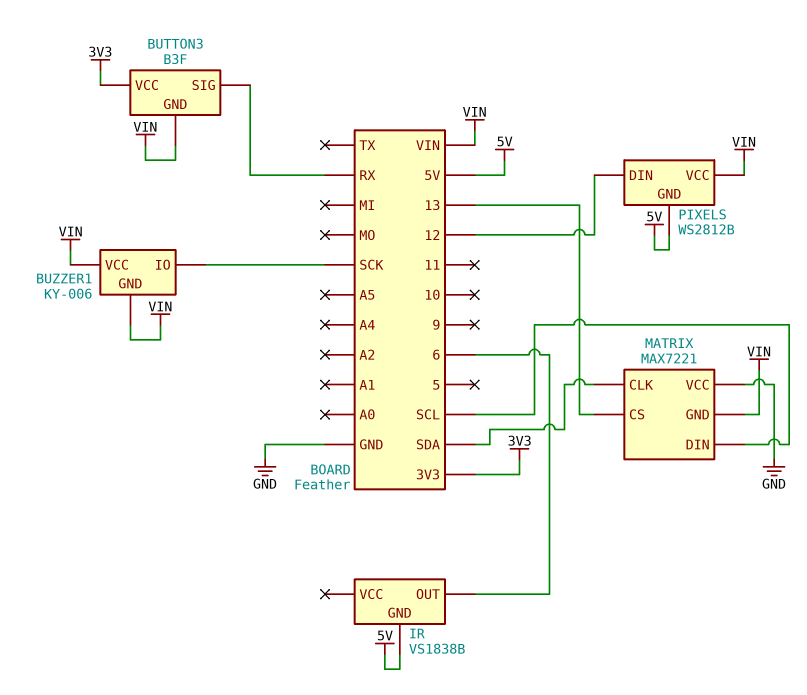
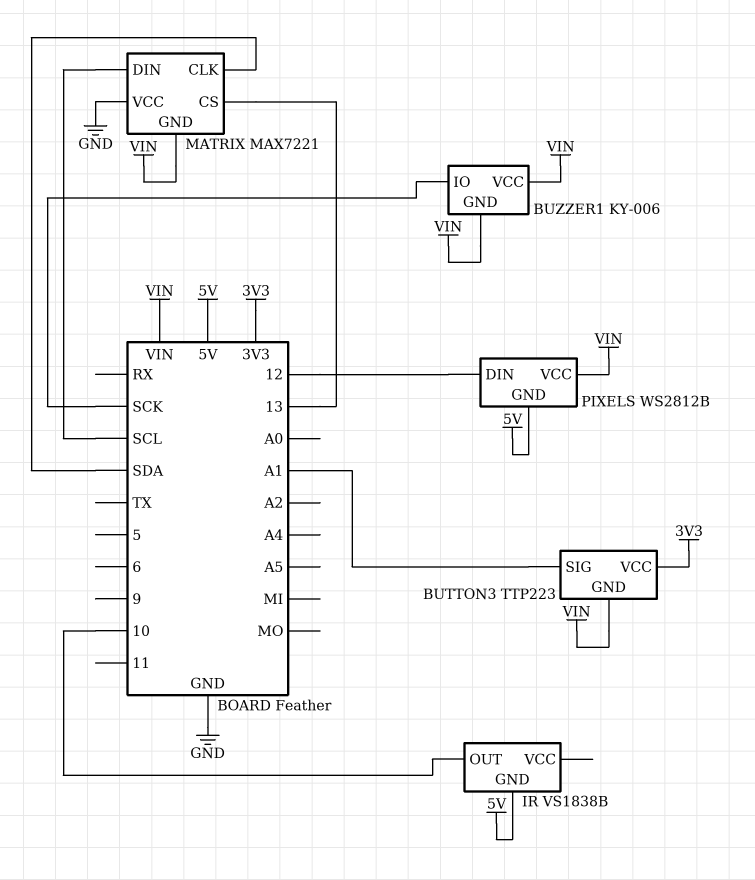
BUTTON3: B3F -> TTP223
BUTTON3 pin SIG: RX -> A1
IR pin OUT: 6 -> 10

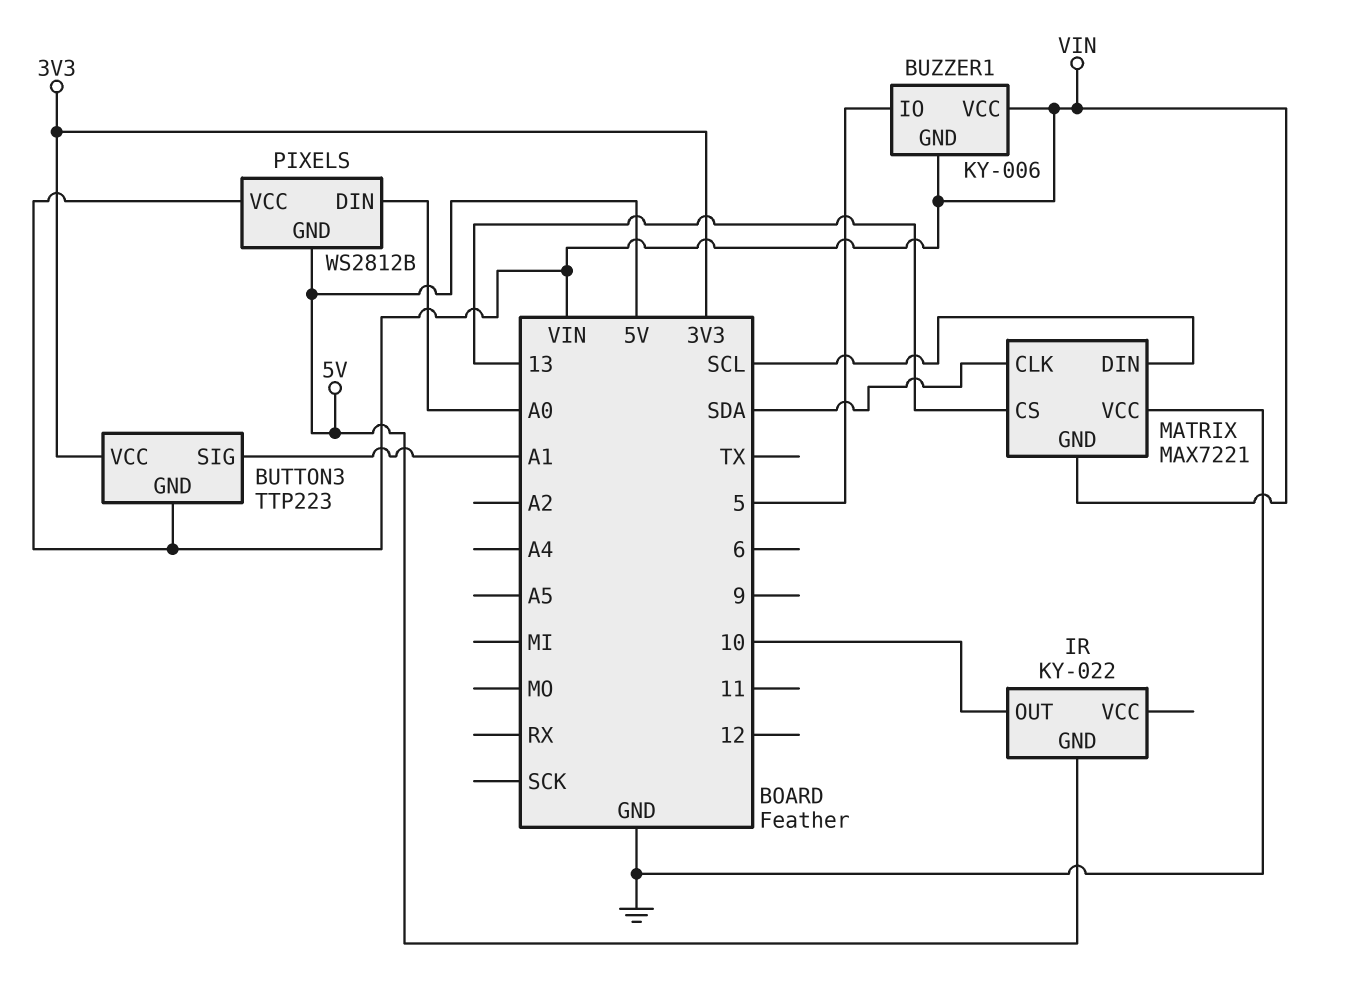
BUZZER1 pin IO: SCK -> 5
IR: VS1838B -> KY-022
PIXELS pin DIN: 12 -> A0

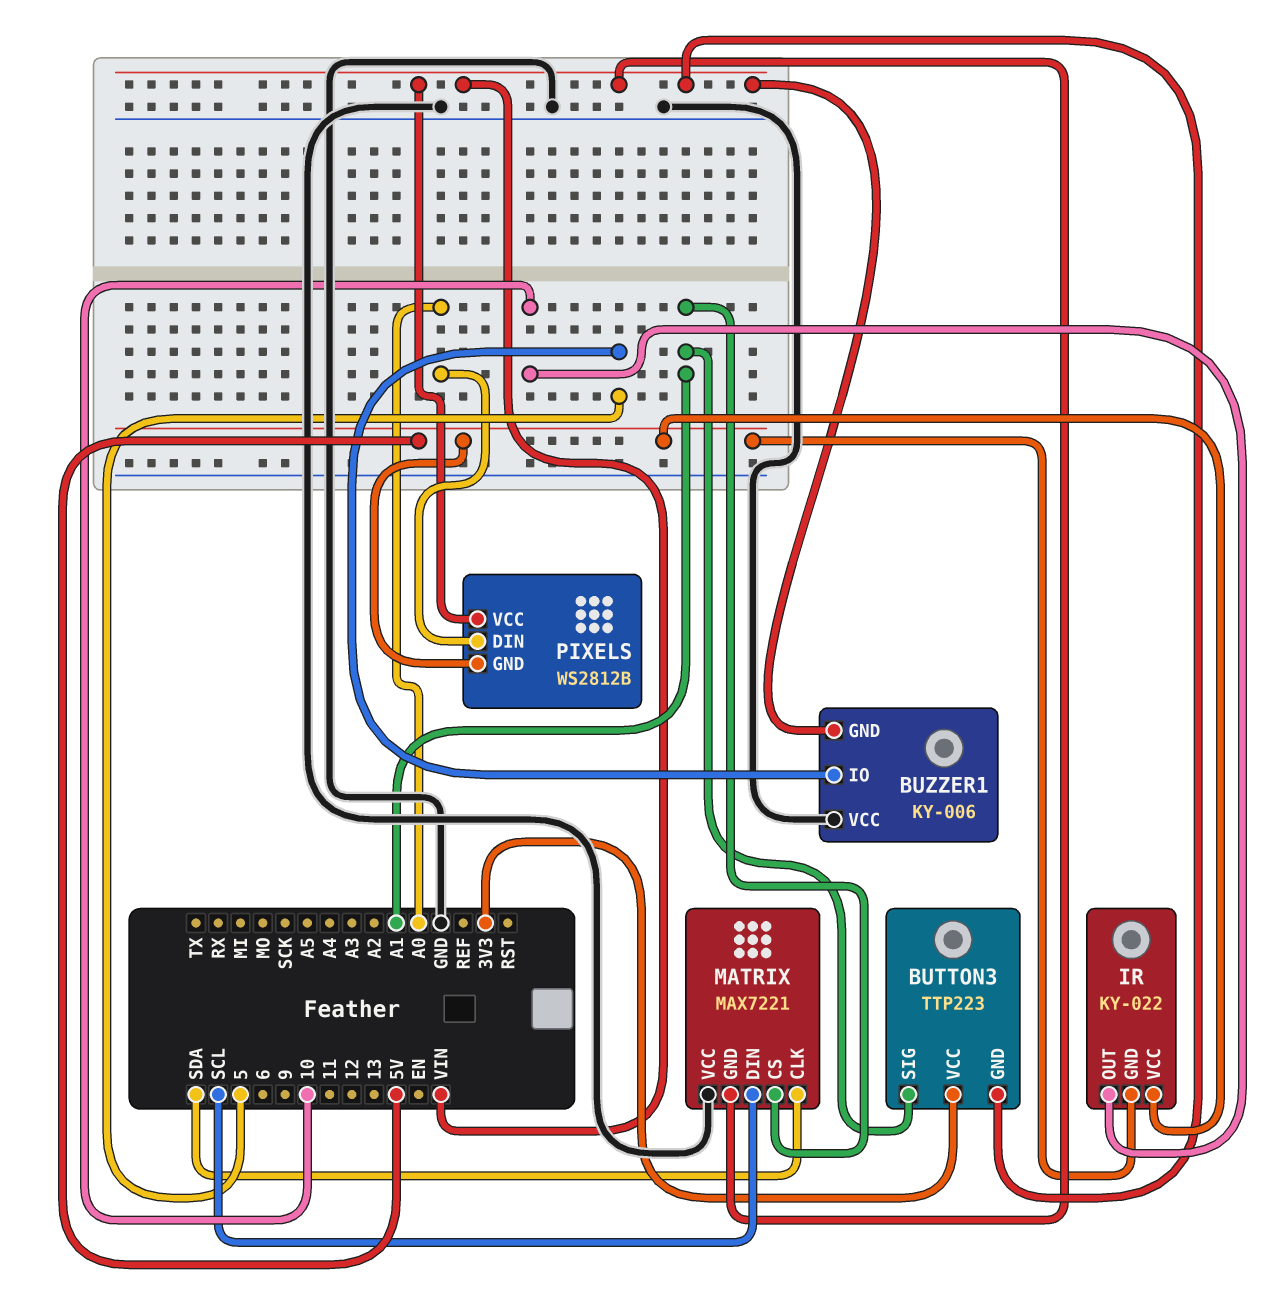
BUZZER1 pin VCC: VIN -> GND
IR pin VCC: none -> 5V
MATRIX pin CS: 13 -> A1

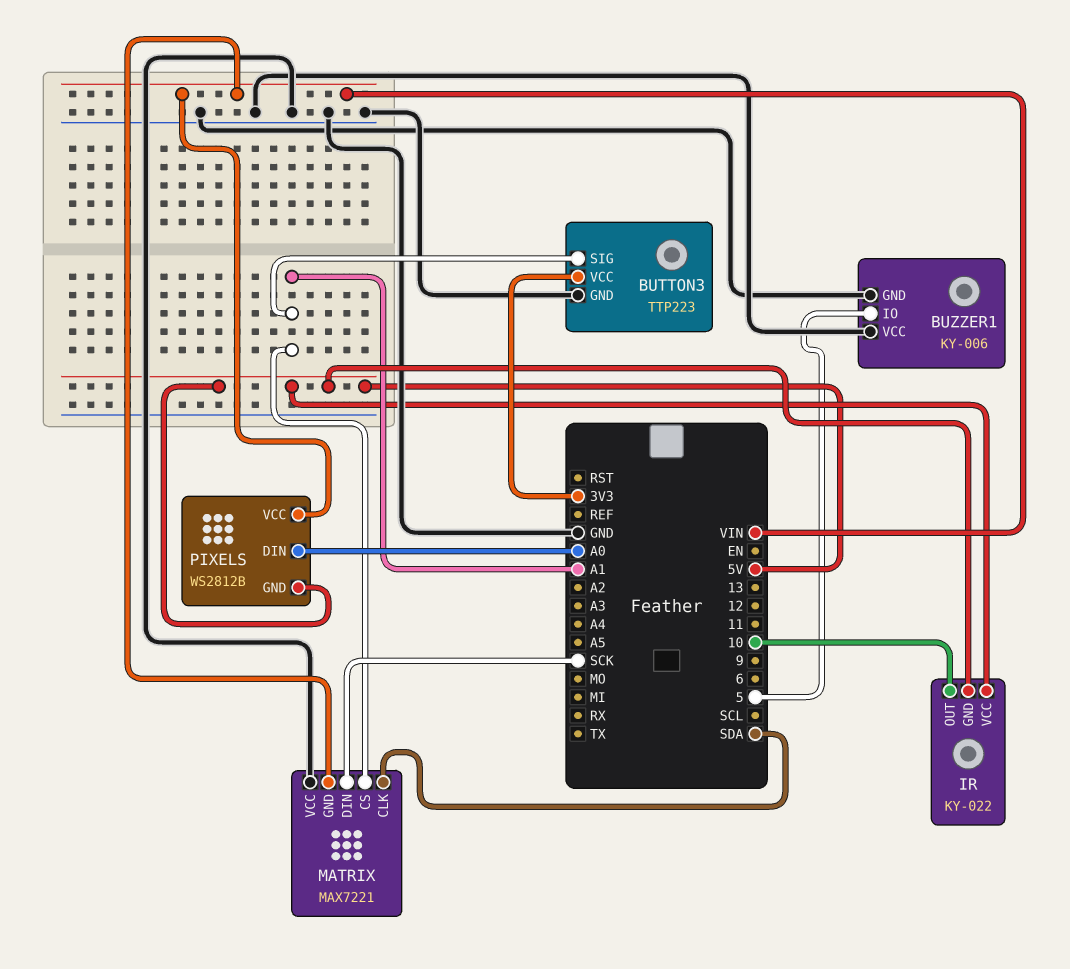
BUTTON3 pin GND: VIN -> GND
BUZZER1 pin GND: VIN -> GND
MATRIX pin DIN: SCL -> SCK

